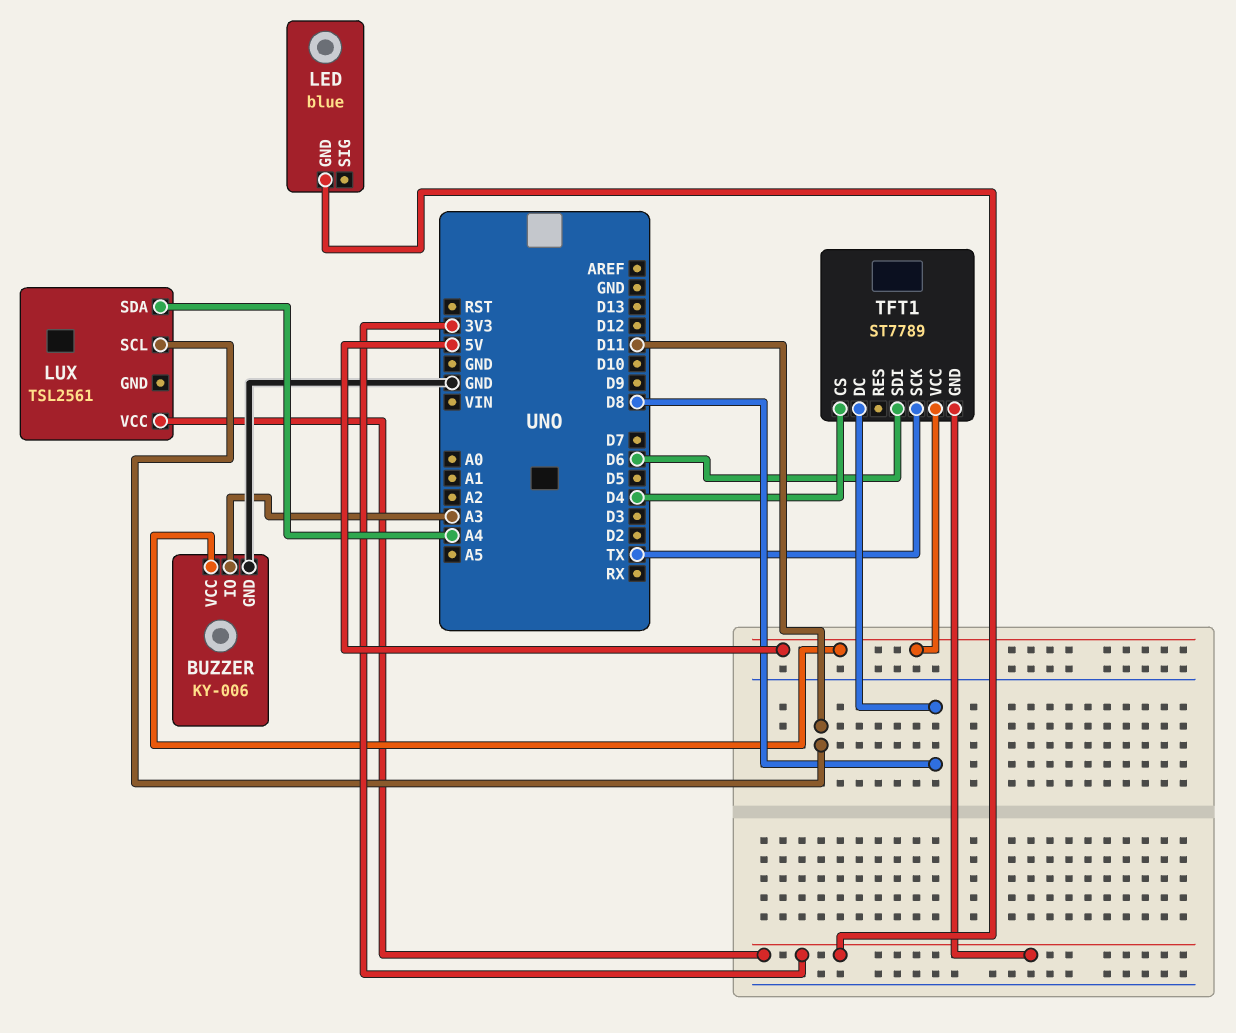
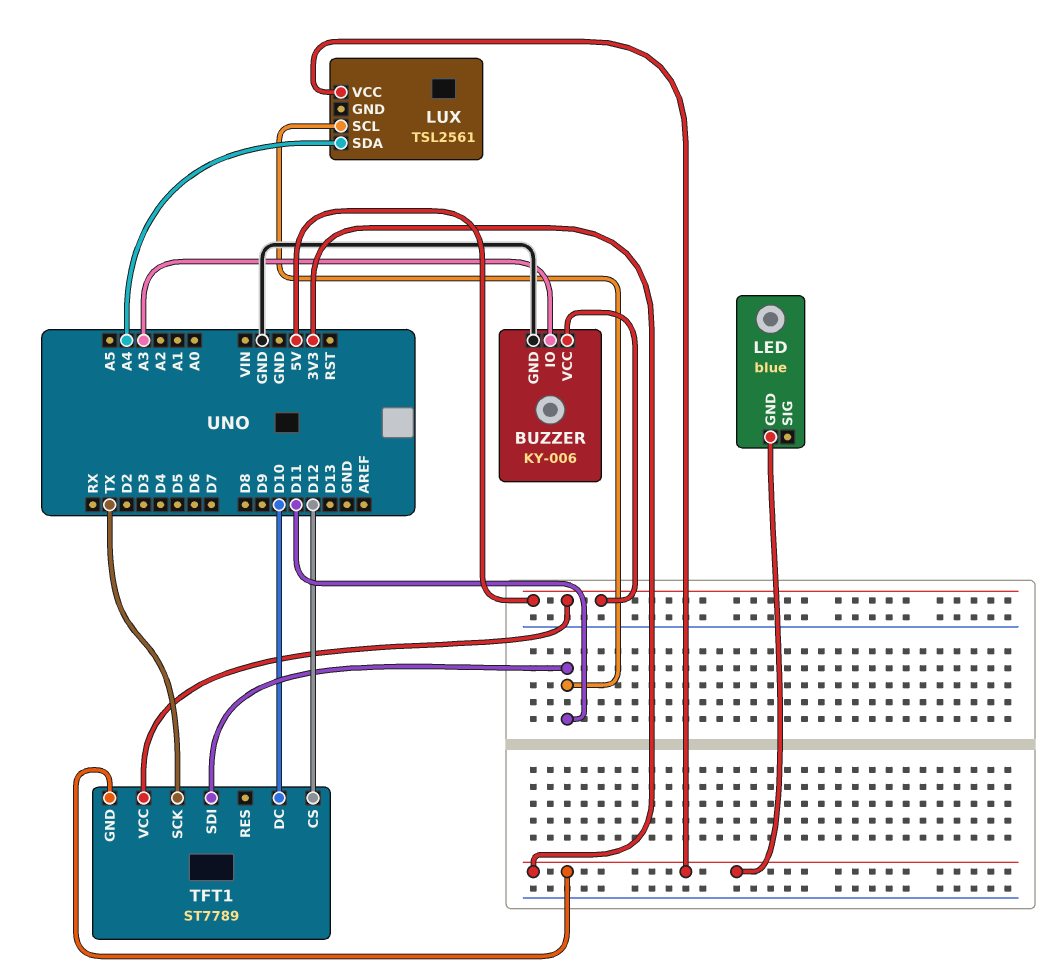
TFT1 pin CS: D4 -> D12
TFT1 pin DC: D8 -> D10
TFT1 pin SDI: D6 -> D11

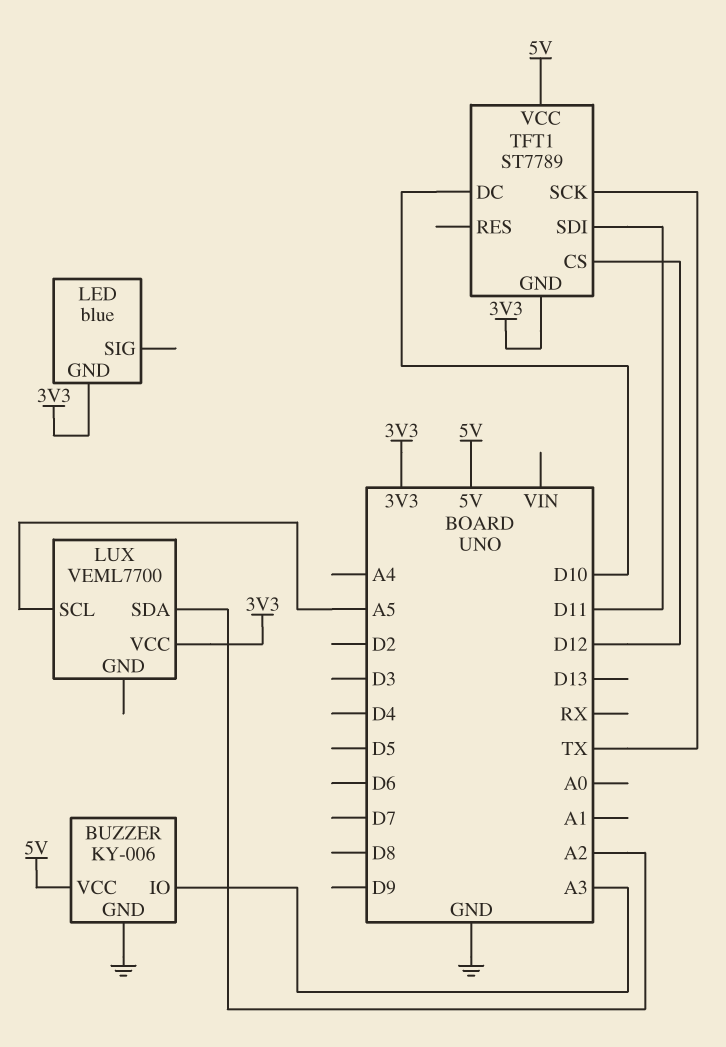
LUX: TSL2561 -> VEML7700
LUX pin SCL: D11 -> A5
LUX pin SDA: A4 -> A2

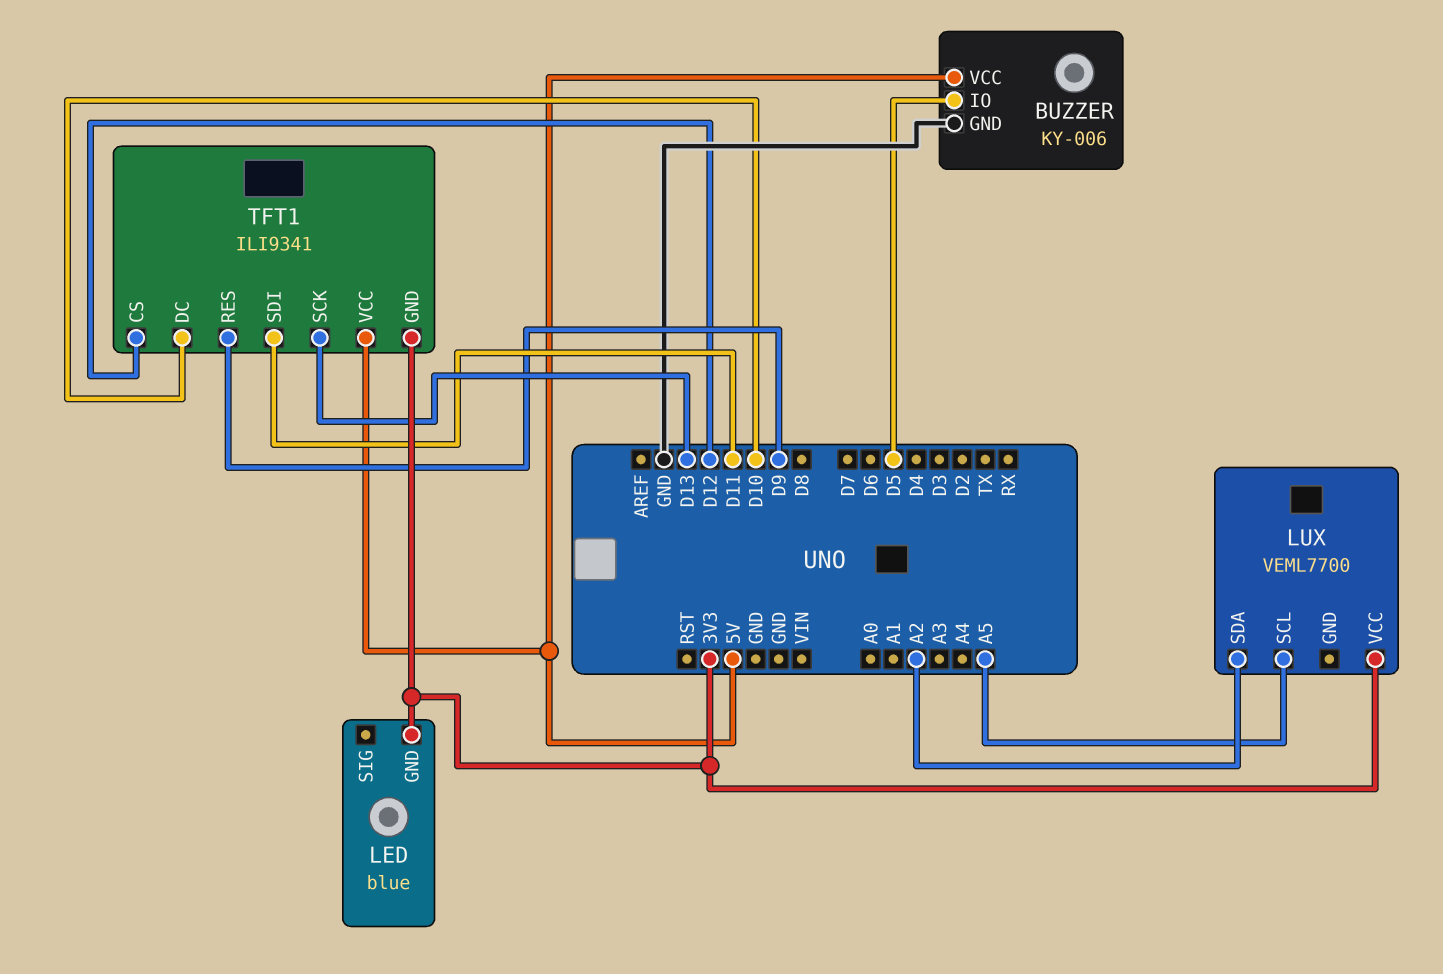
BUZZER pin IO: A3 -> D5
TFT1: ST7789 -> ILI9341
TFT1 pin RES: none -> D9
TFT1 pin SCK: TX -> D13

